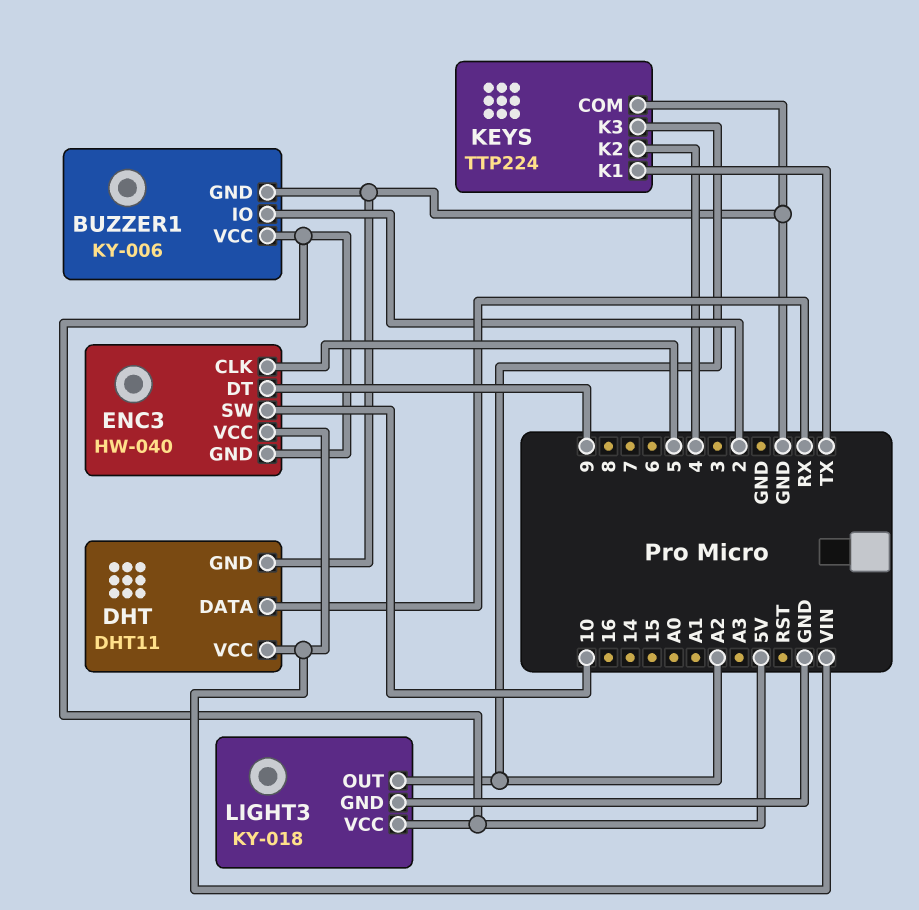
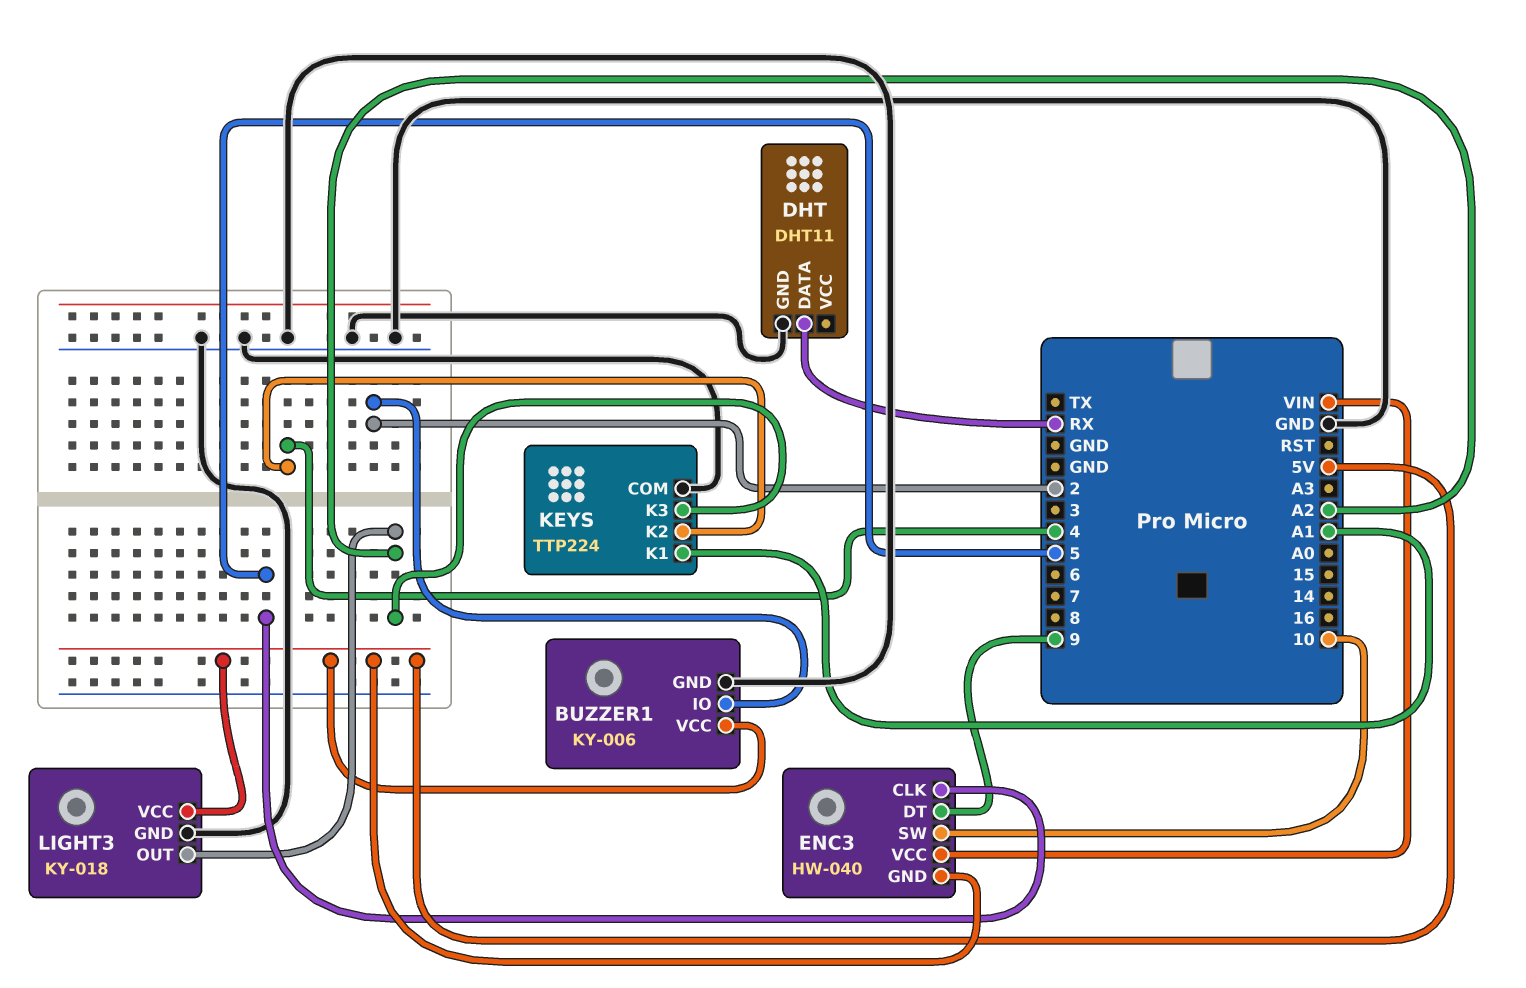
DHT pin VCC: VIN -> none
KEYS pin K1: TX -> A1

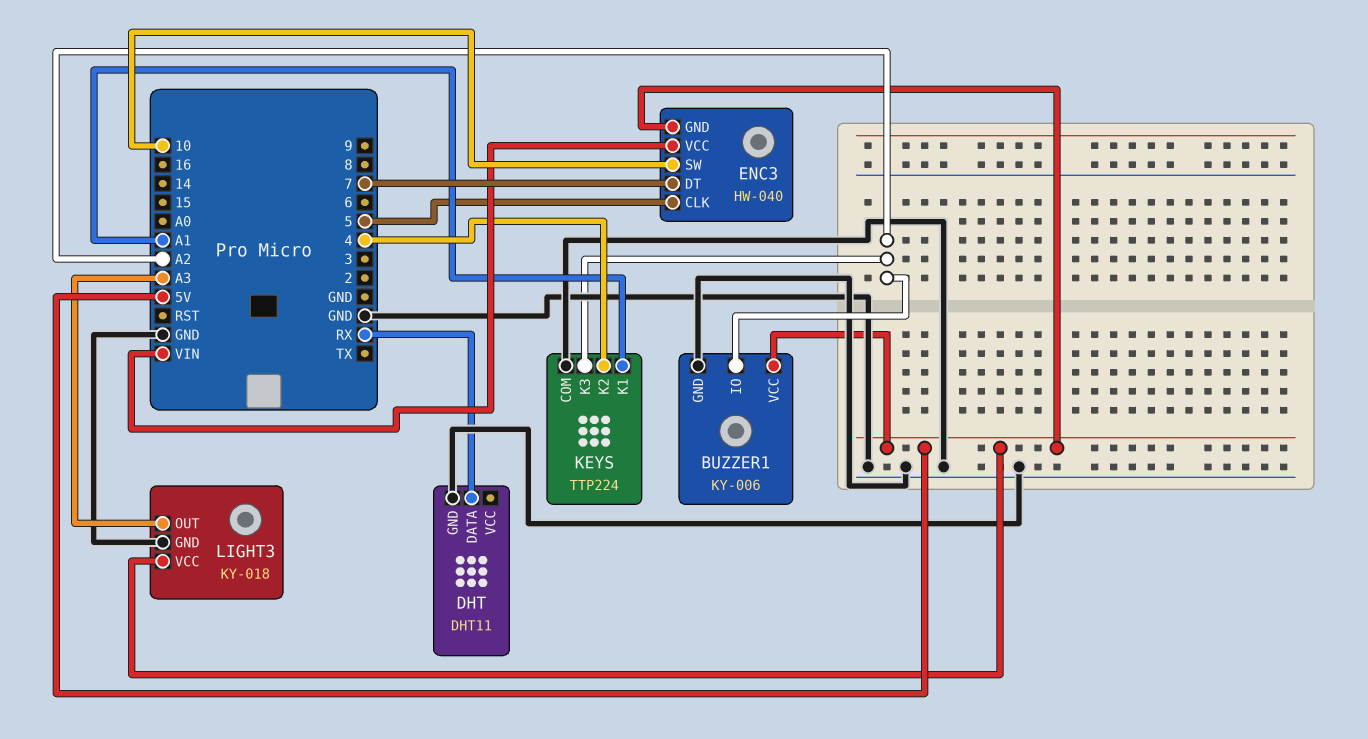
BUZZER1 pin IO: 2 -> A2
ENC3 pin DT: 9 -> 7
LIGHT3 pin OUT: A2 -> A3

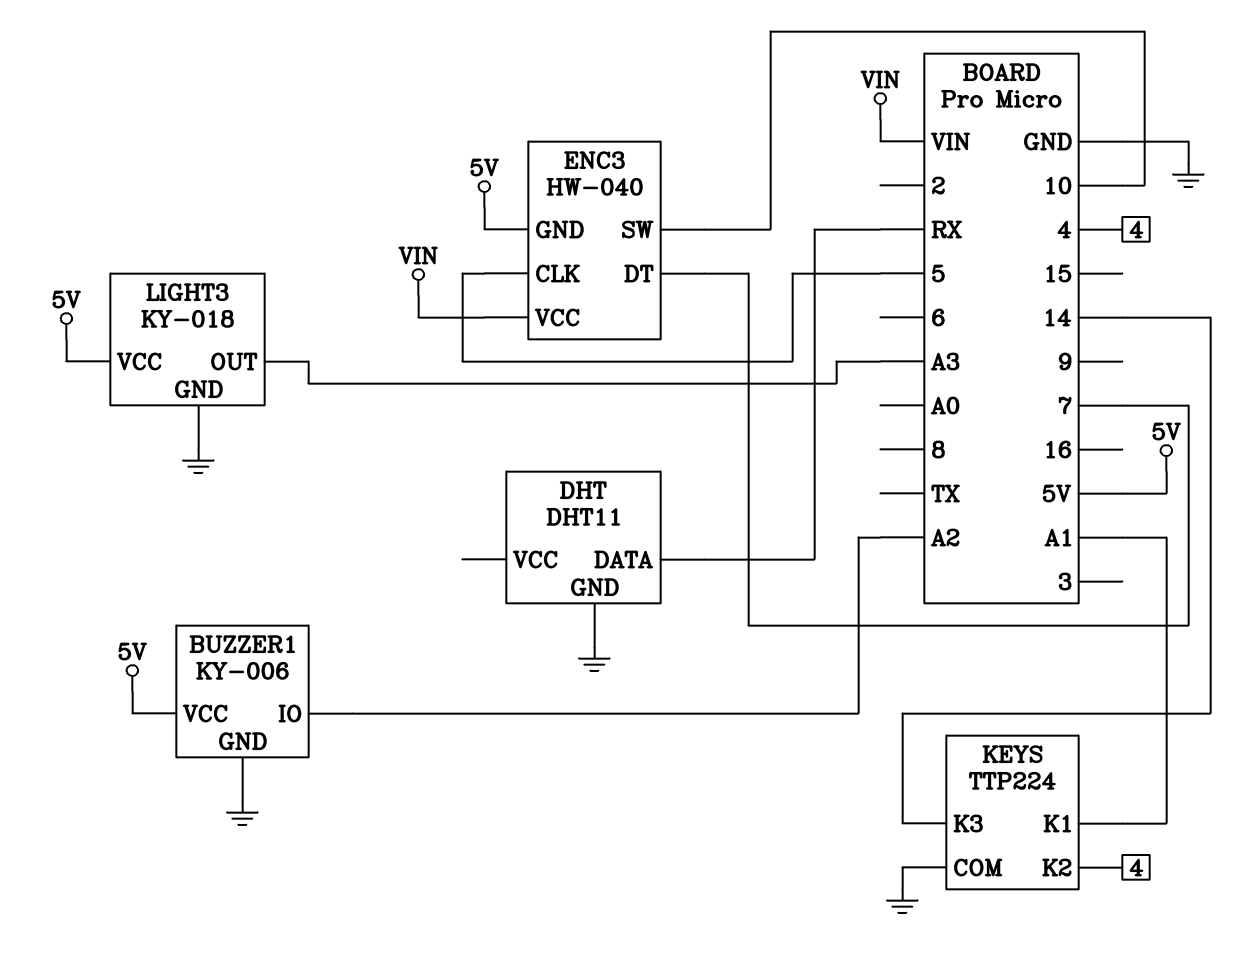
KEYS pin K3: A2 -> 14

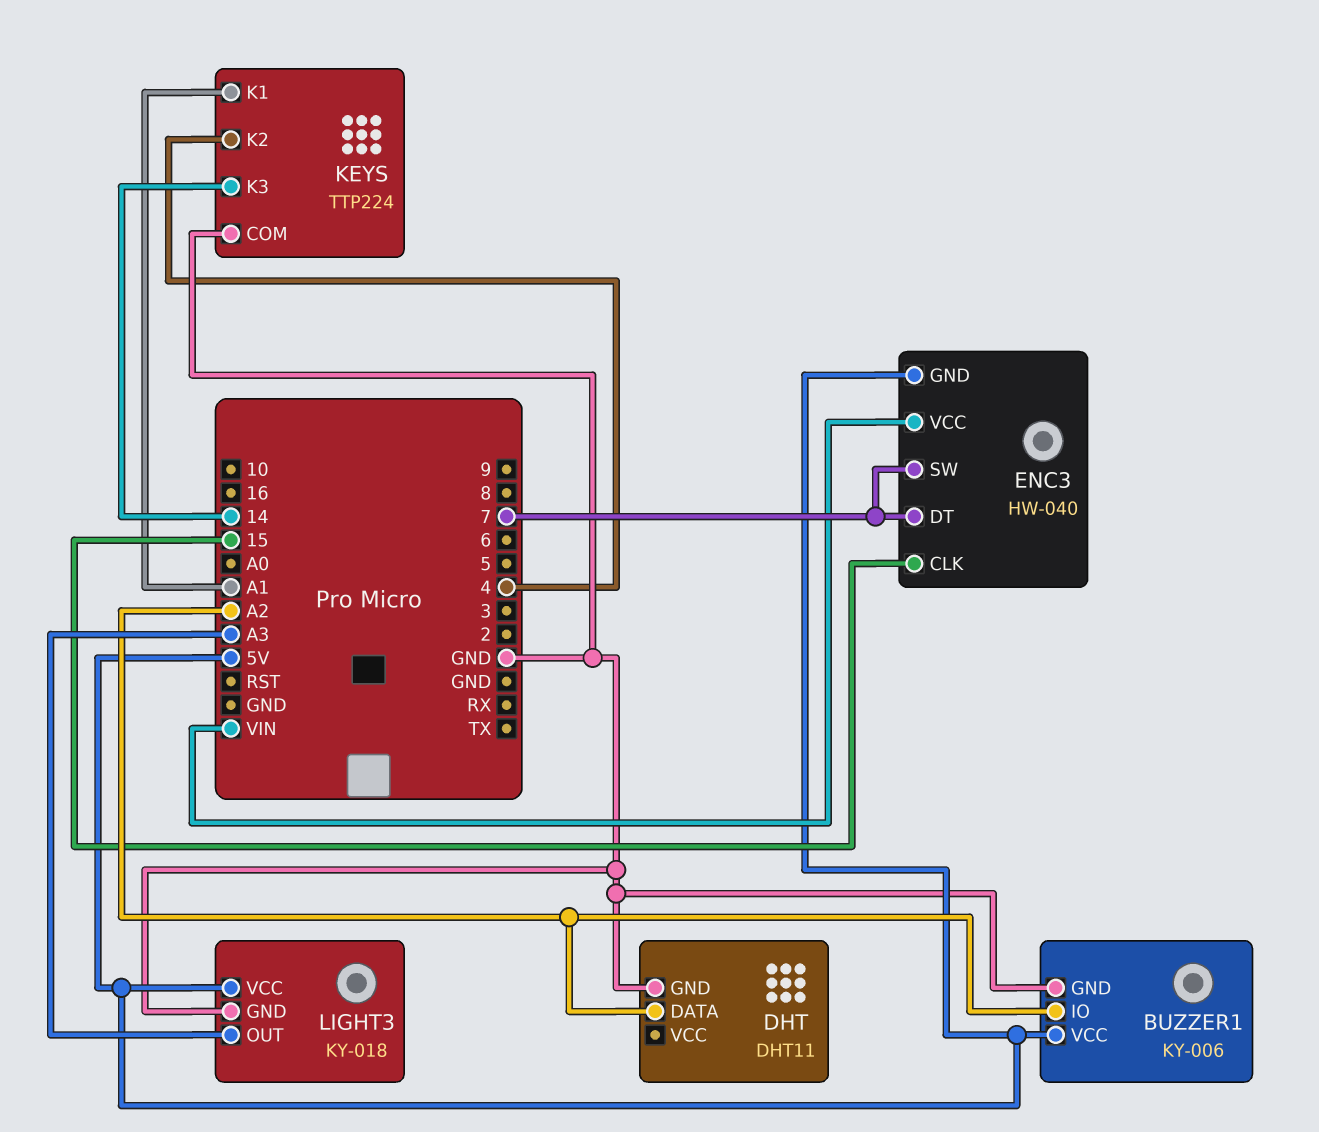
DHT pin DATA: RX -> A2
ENC3 pin CLK: 5 -> 15
ENC3 pin SW: 10 -> 7

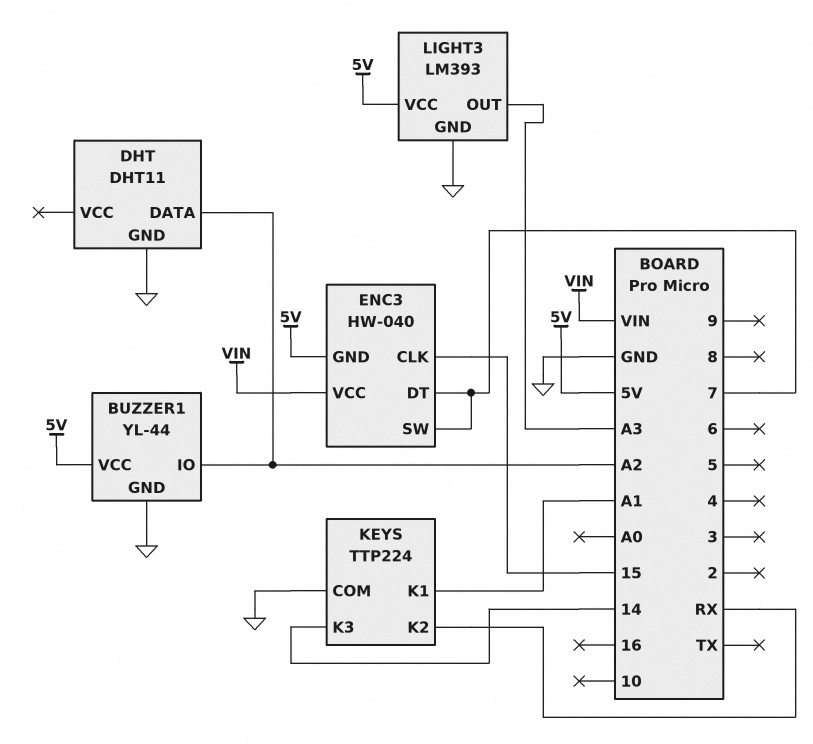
BUZZER1: KY-006 -> YL-44
KEYS pin K2: 4 -> RX
LIGHT3: KY-018 -> LM393

